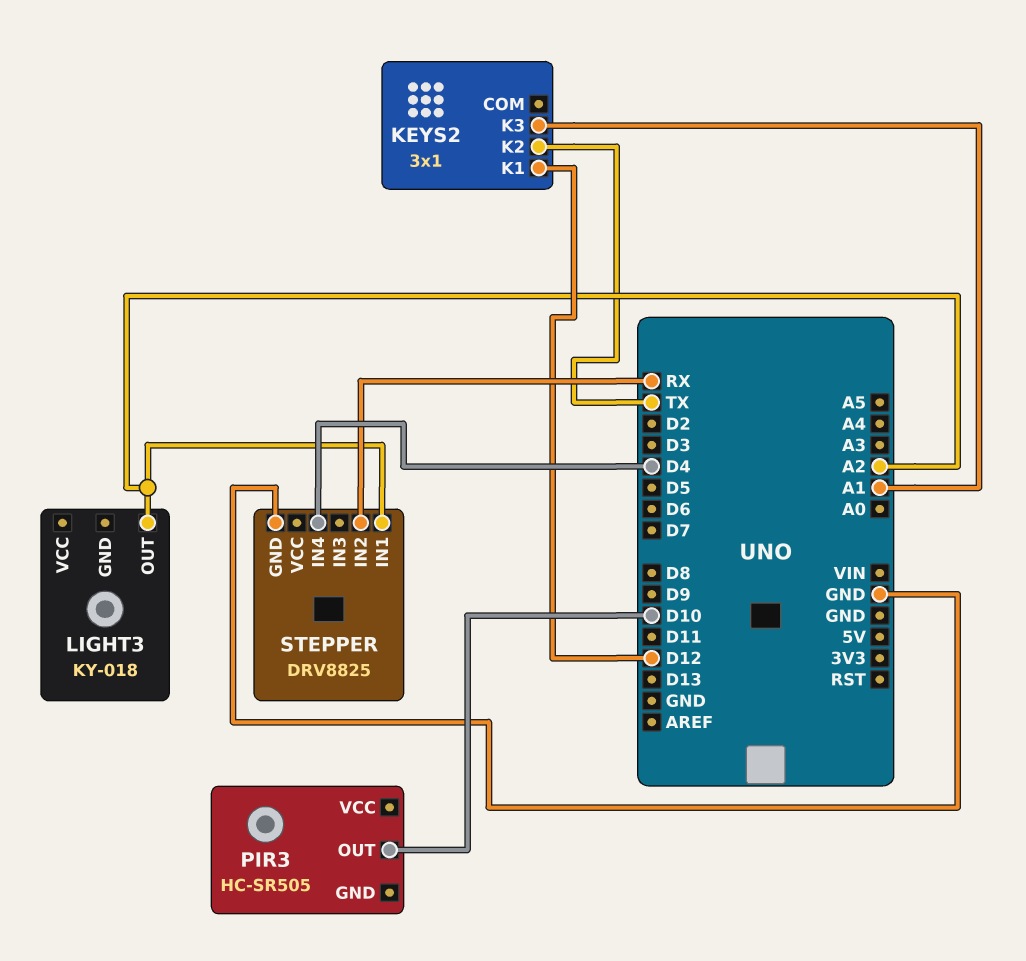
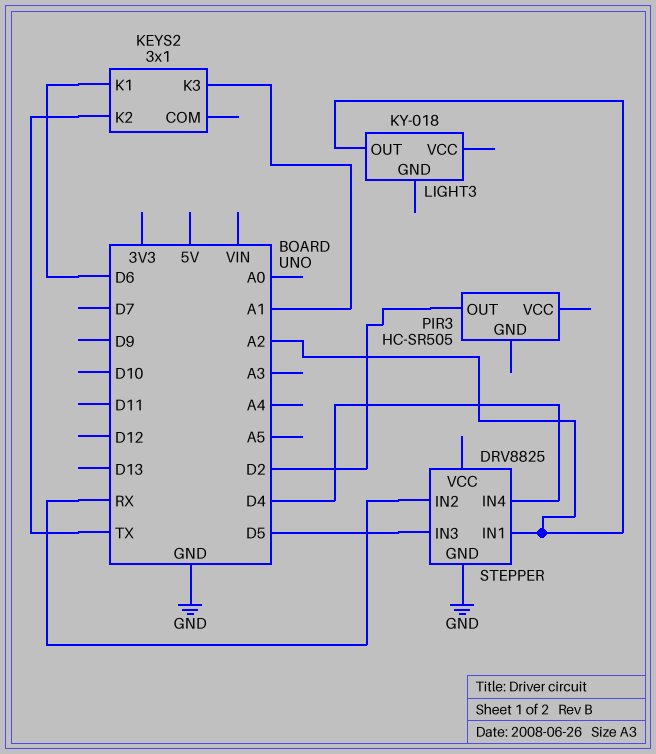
KEYS2 pin K1: D12 -> D6
PIR3 pin OUT: D10 -> D2
STEPPER pin IN3: none -> D5

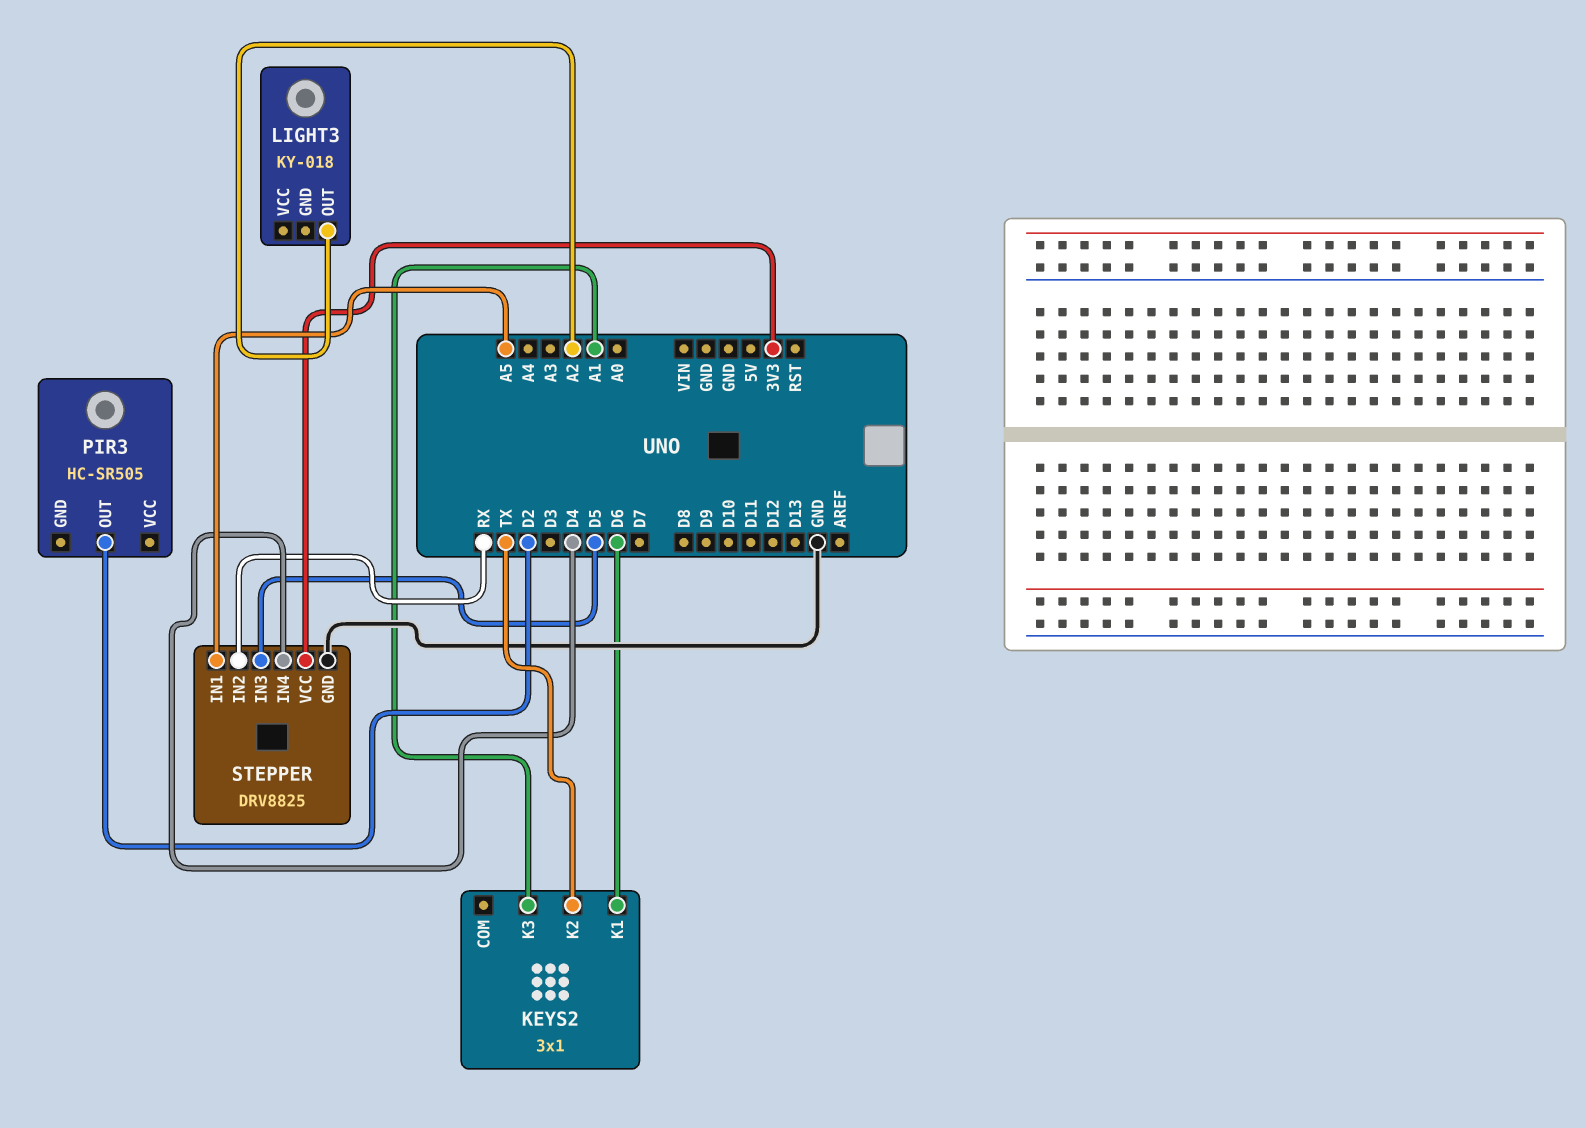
STEPPER pin IN1: A2 -> A5
STEPPER pin VCC: none -> 3V3

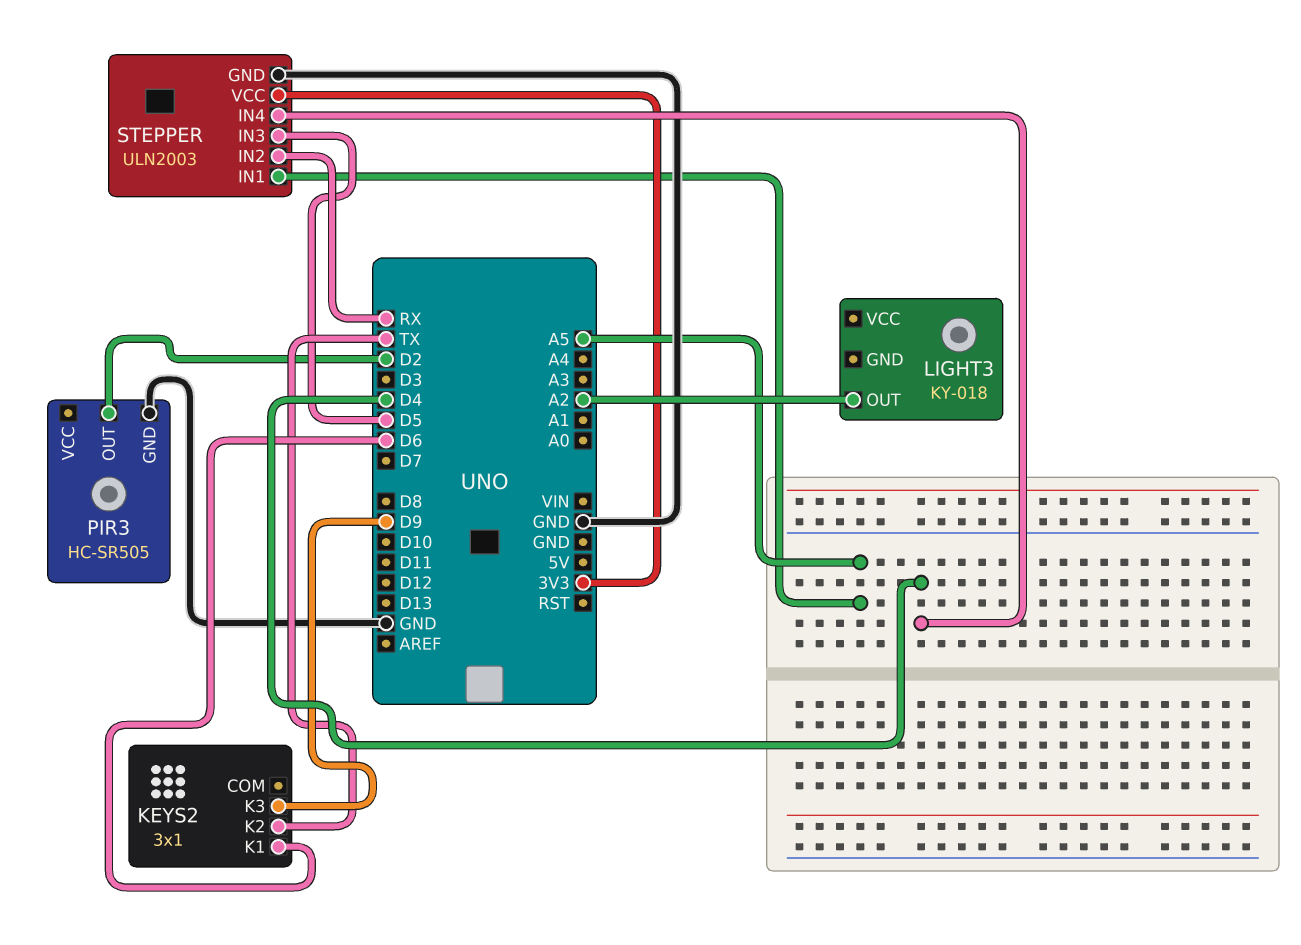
KEYS2 pin K3: A1 -> D9
PIR3 pin GND: none -> GND
STEPPER: DRV8825 -> ULN2003

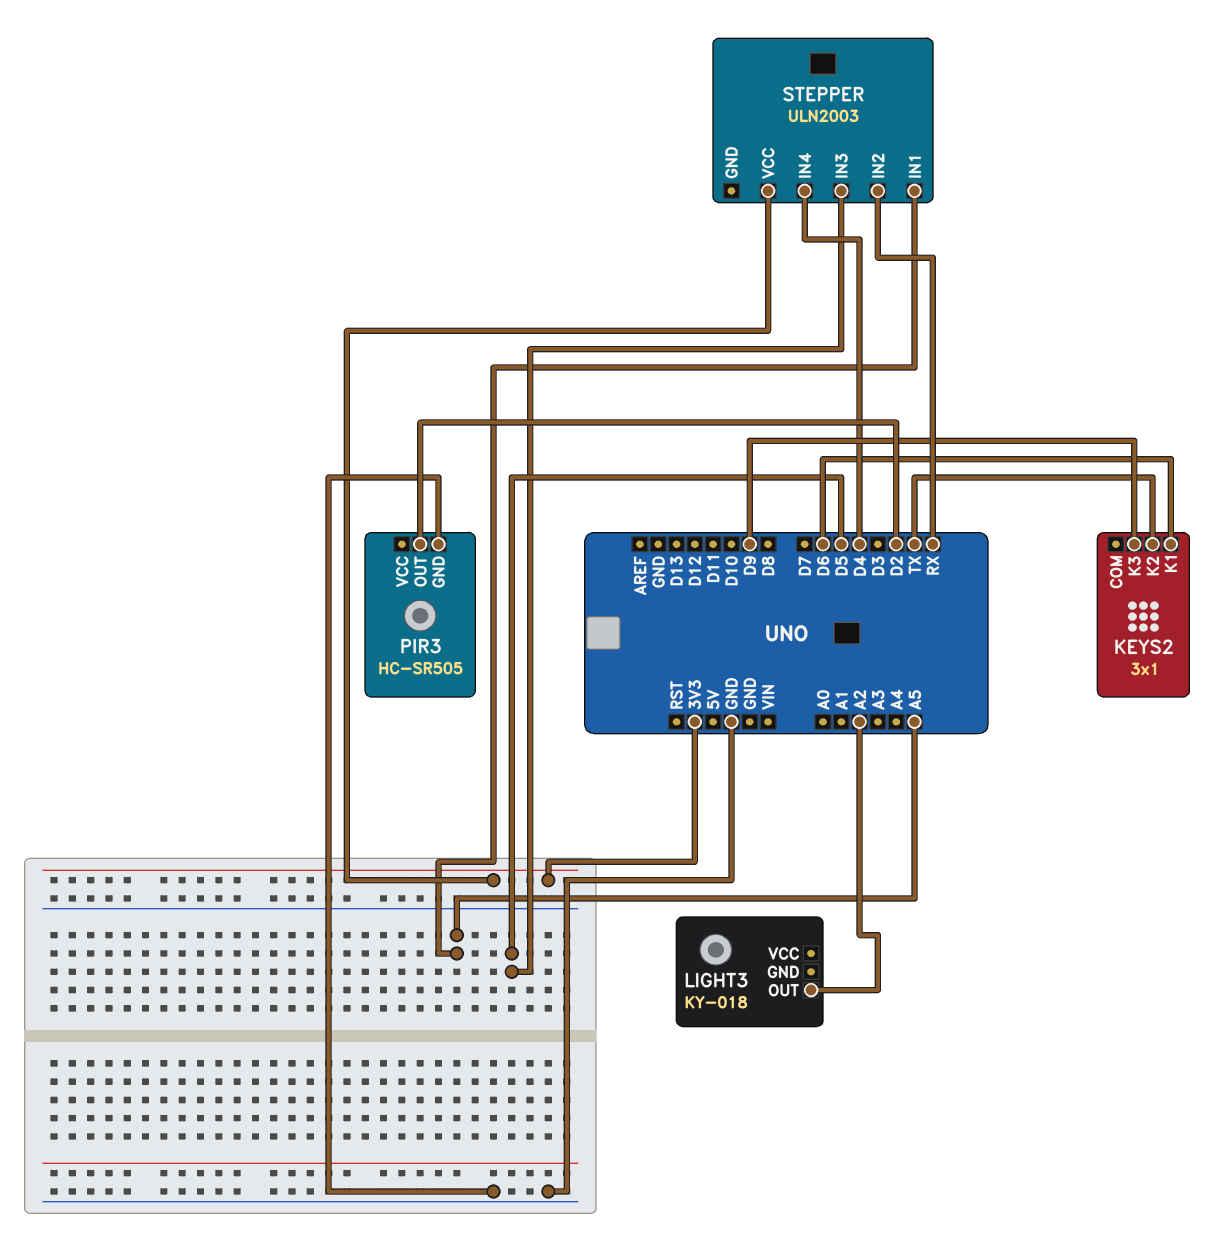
STEPPER pin GND: GND -> none

